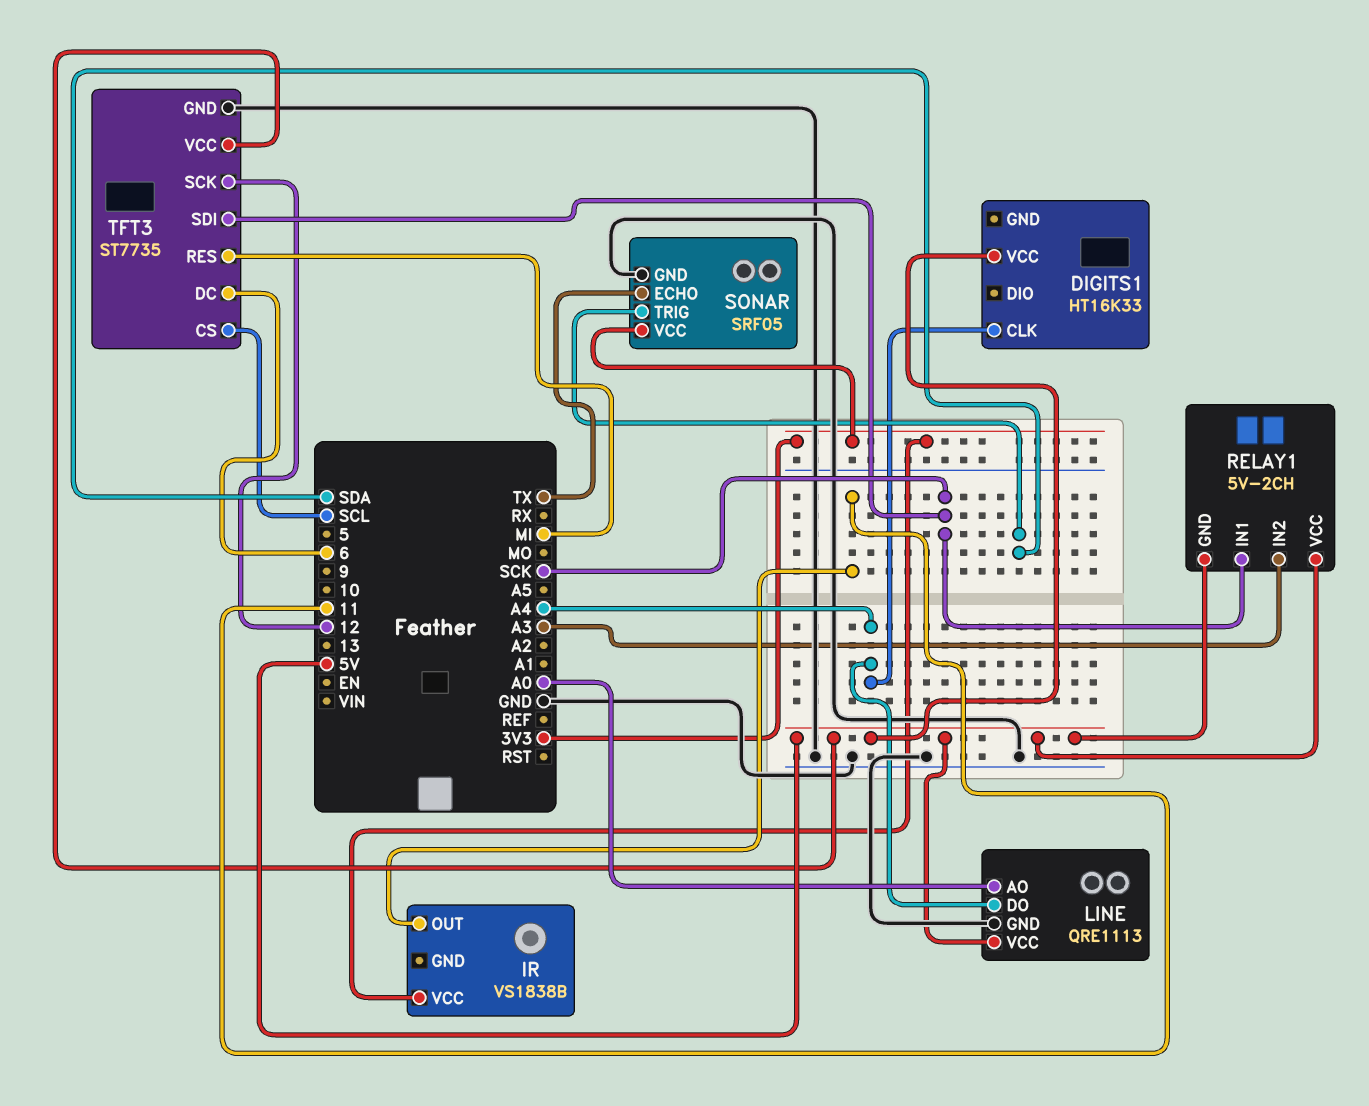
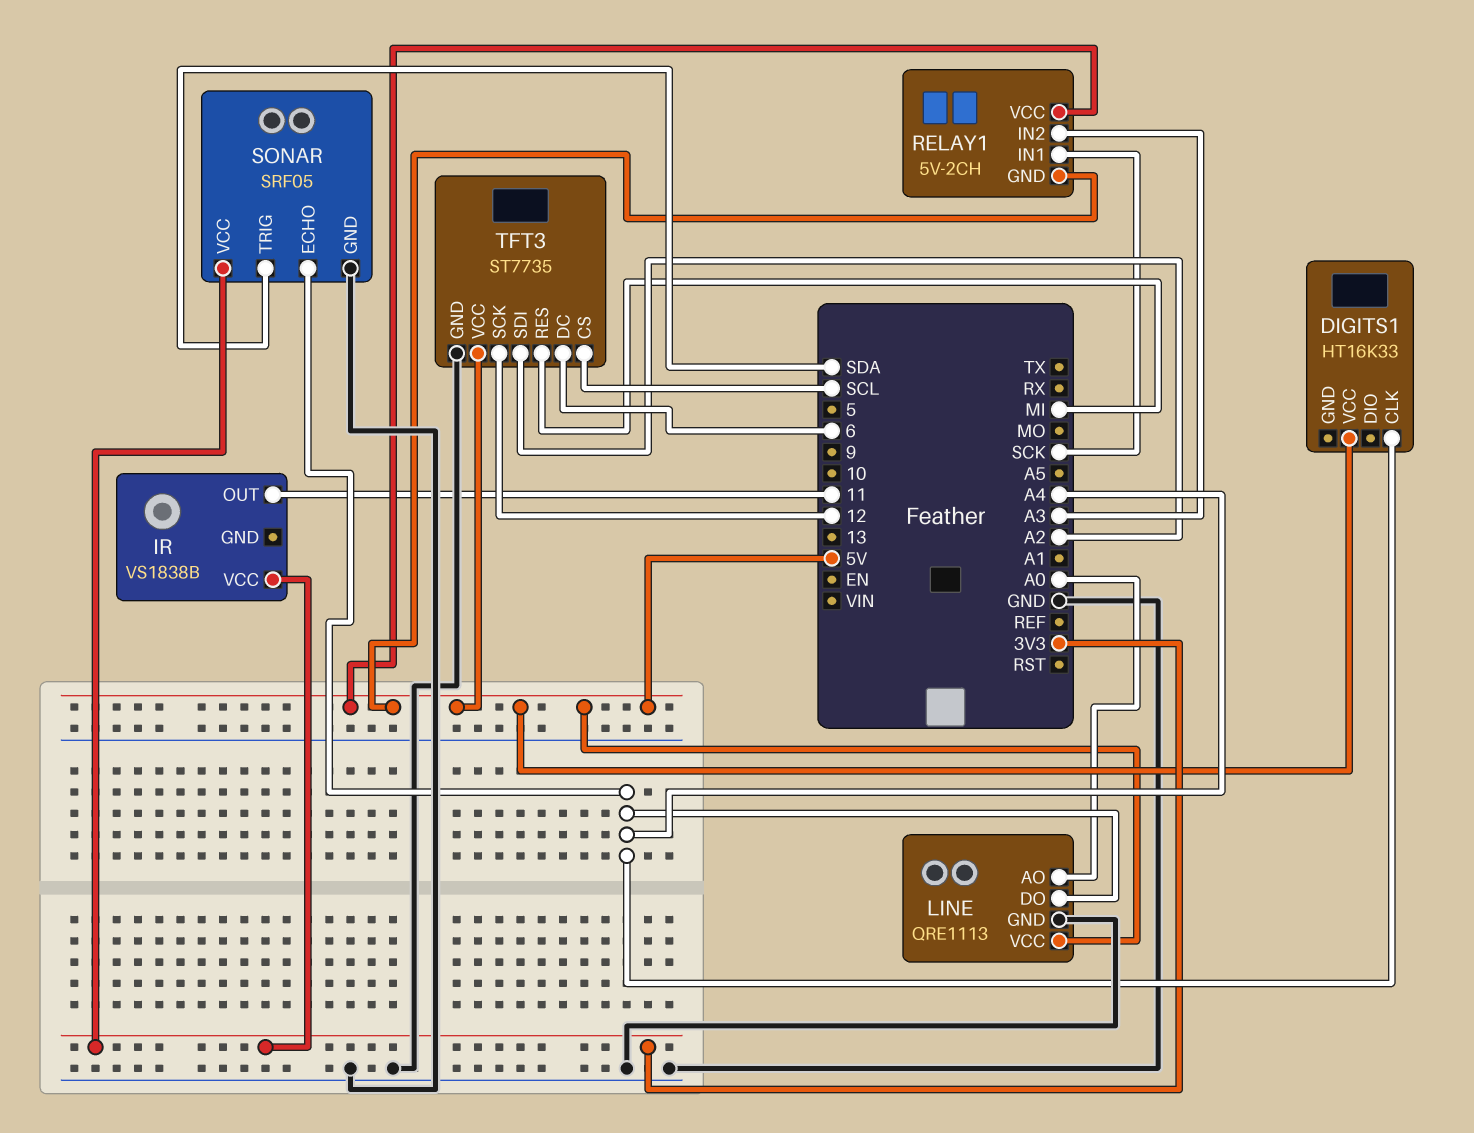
SONAR pin ECHO: TX -> A4
TFT3 pin SDI: SCK -> A2

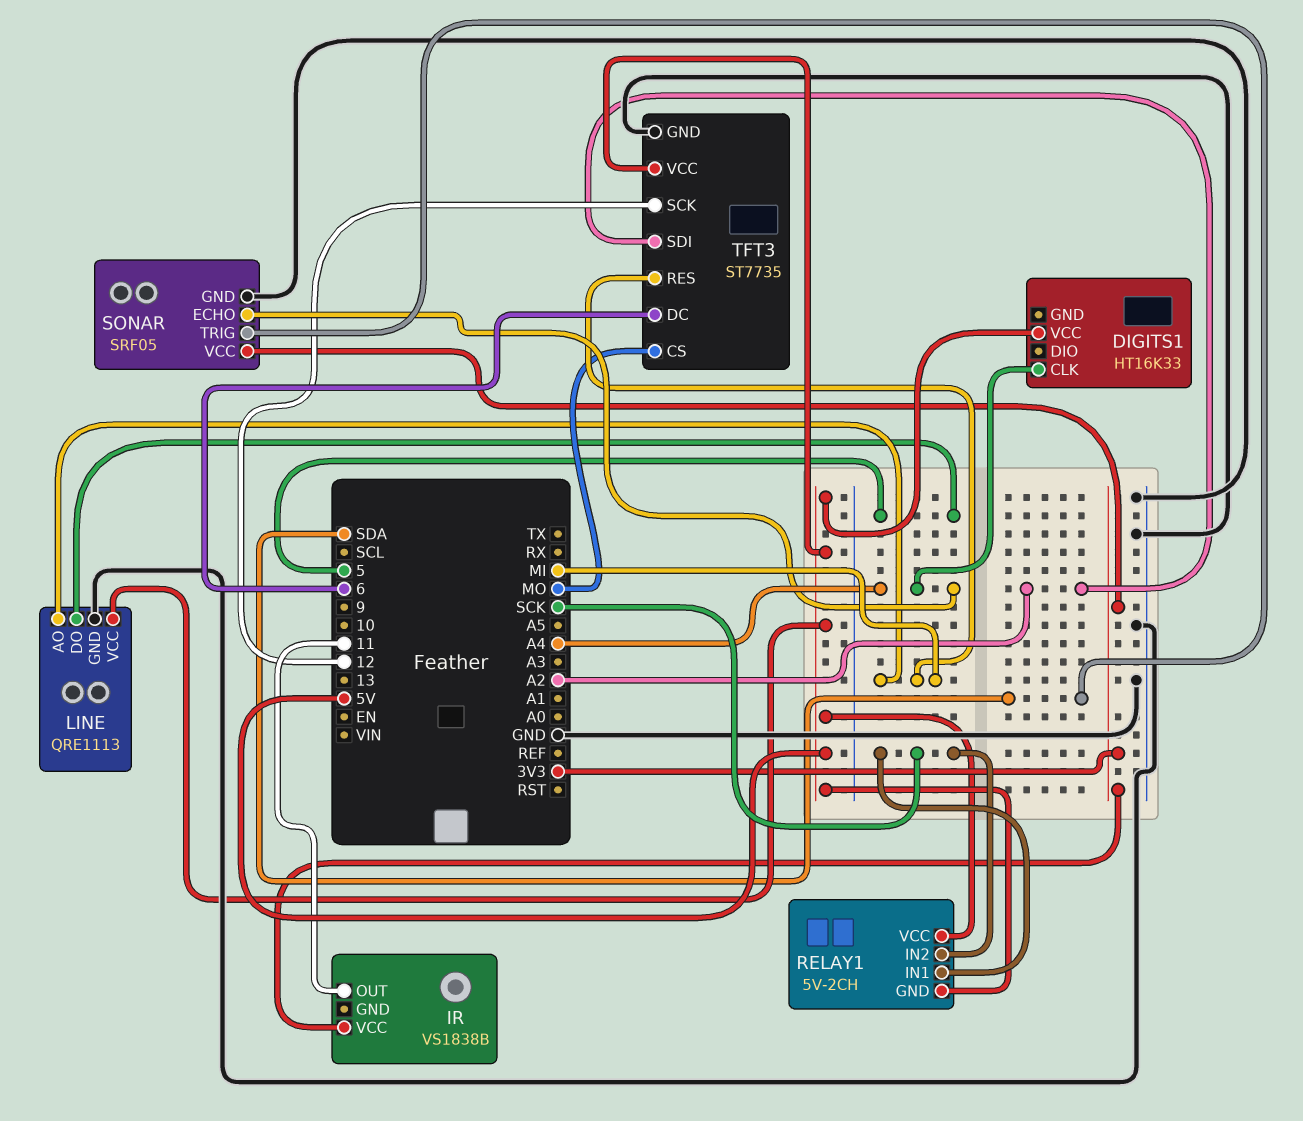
LINE pin AO: A0 -> MI
LINE pin DO: A4 -> 5
RELAY1 pin IN2: A3 -> SCK
TFT3 pin CS: SCL -> MO

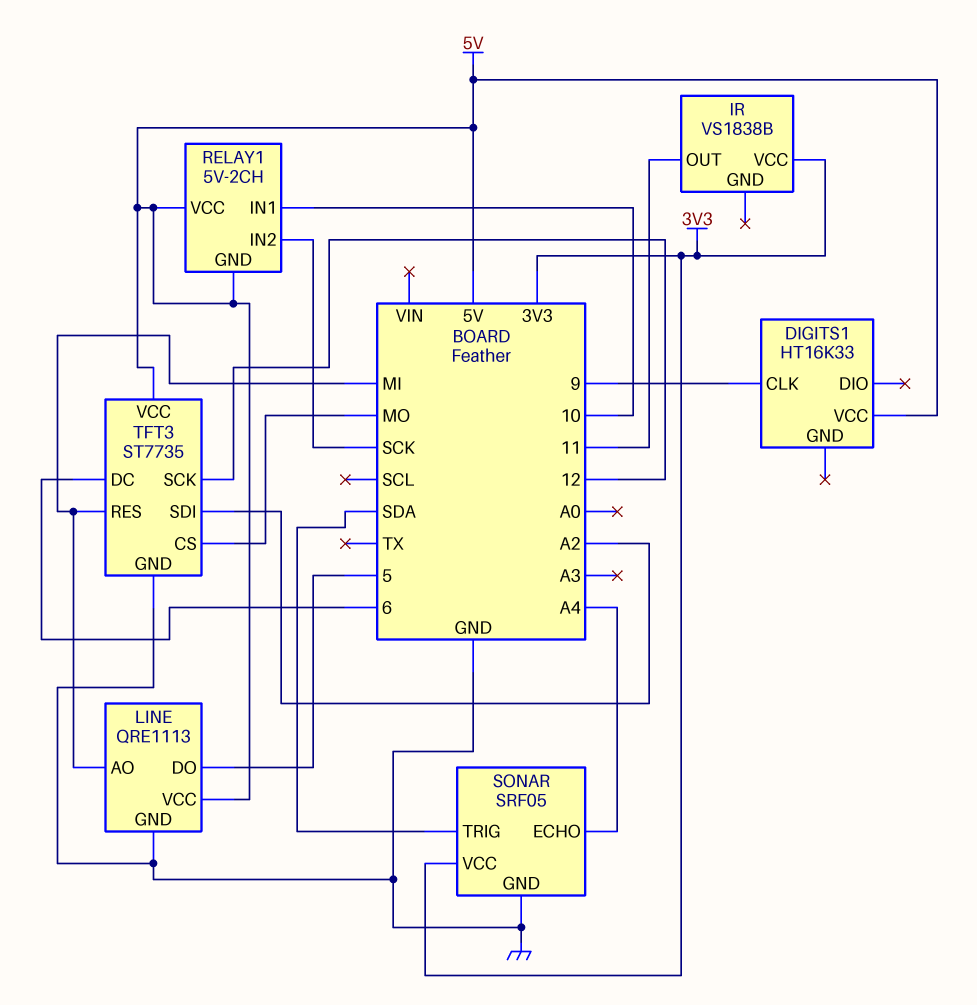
DIGITS1 pin CLK: A4 -> 9
RELAY1 pin IN1: SCK -> 10

